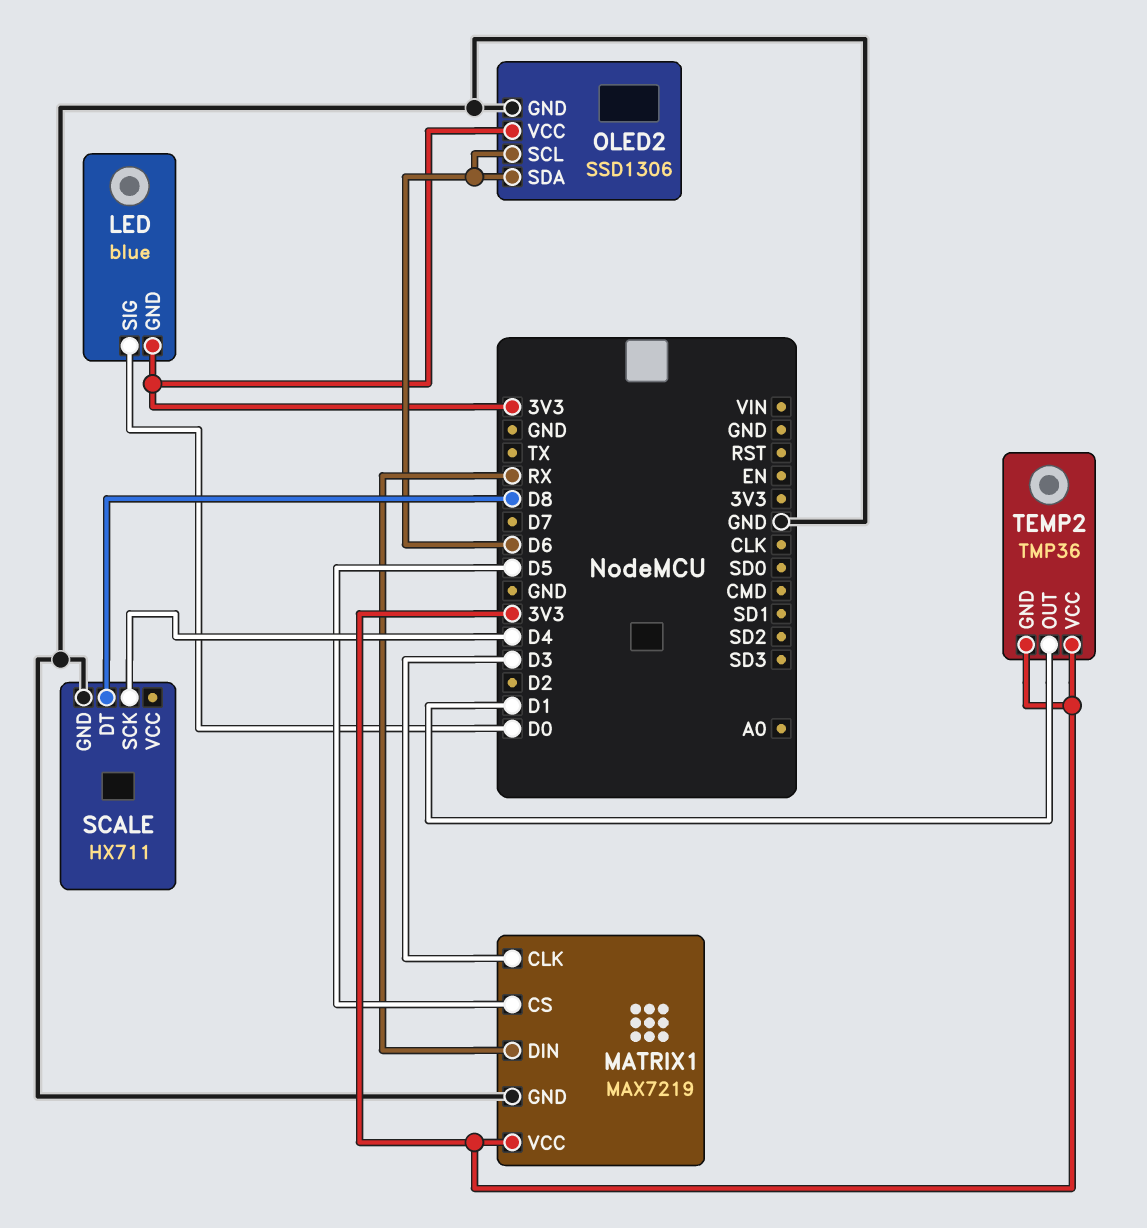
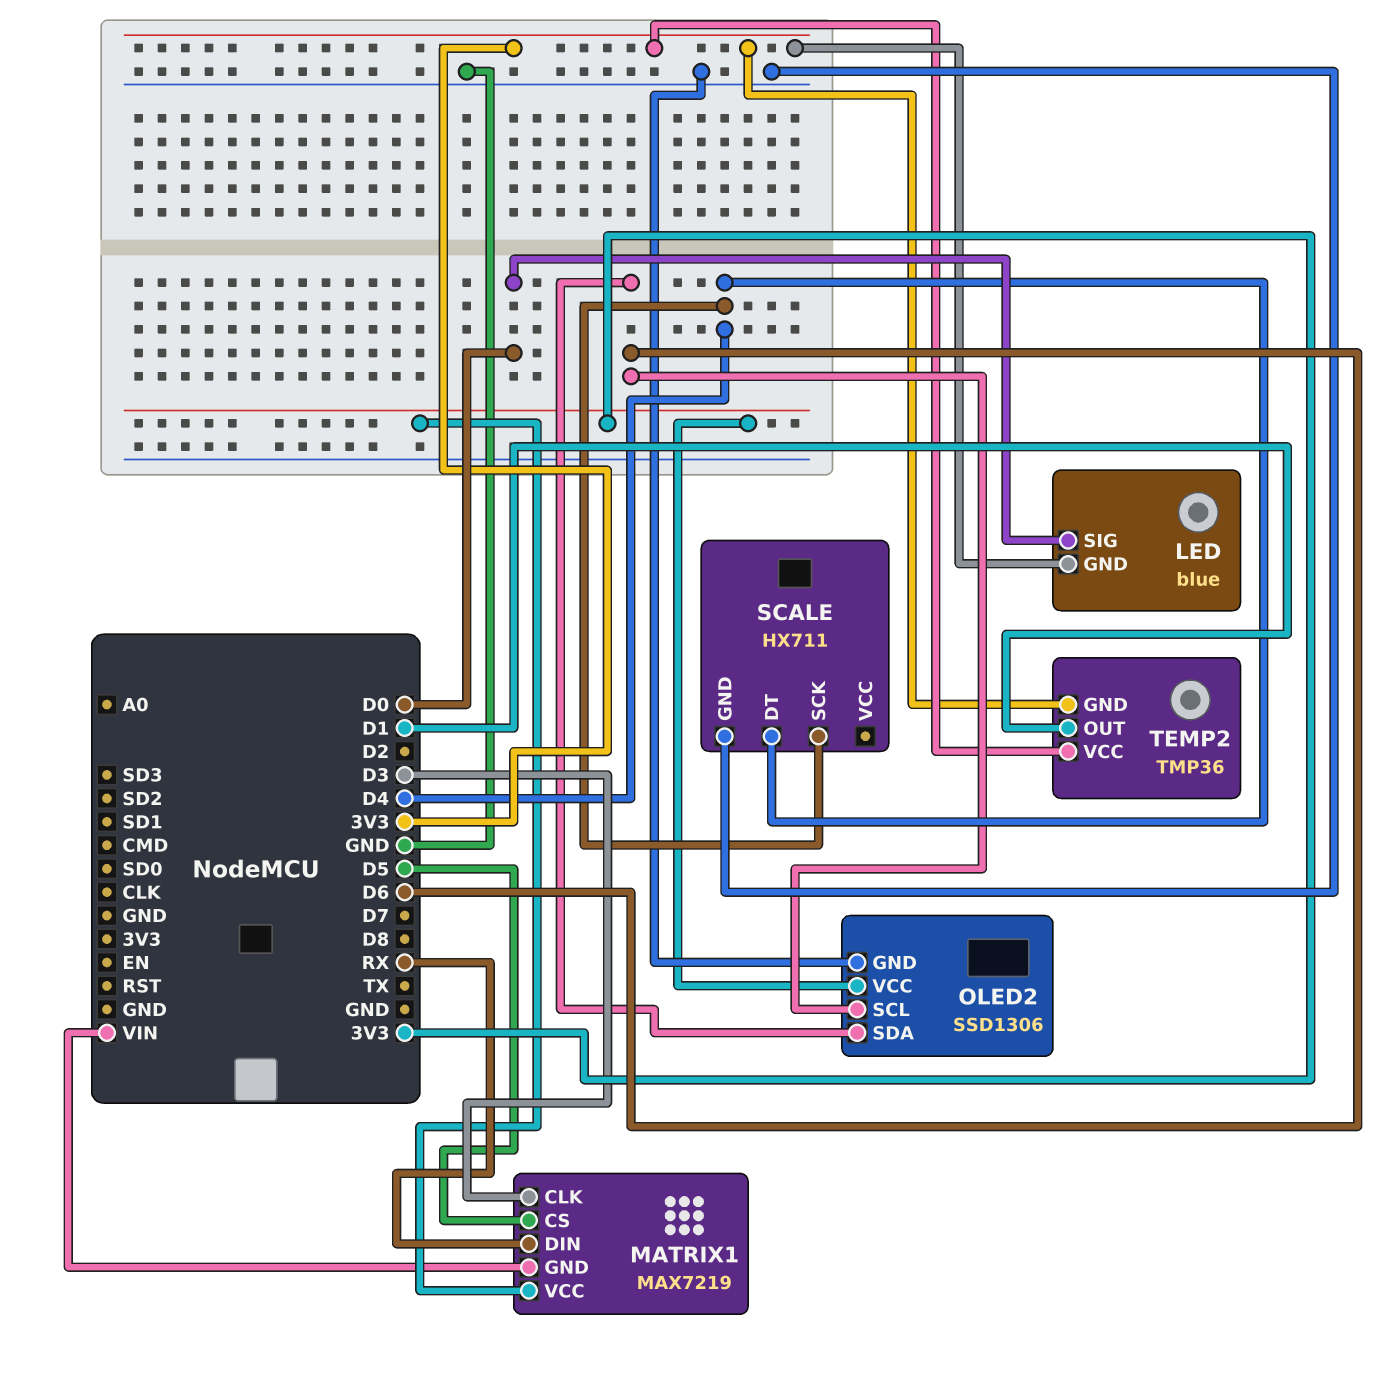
MATRIX1 pin GND: GND -> VIN
SCALE pin DT: D8 -> D4

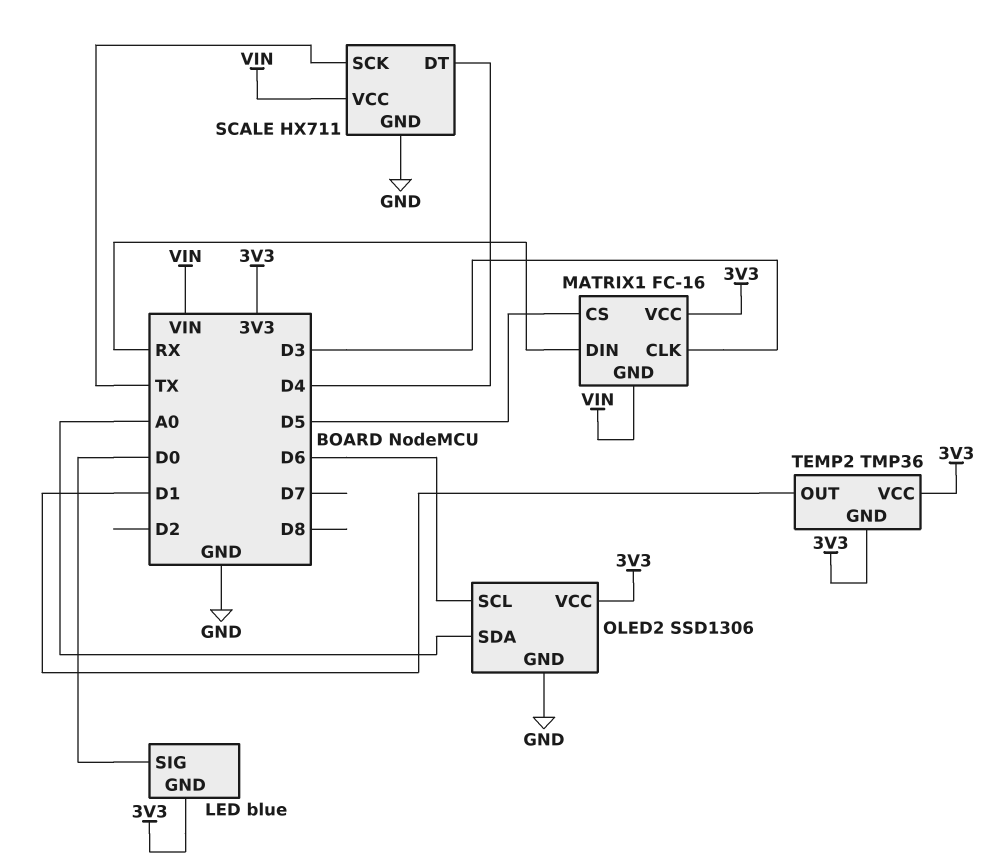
MATRIX1: MAX7219 -> FC-16
OLED2 pin SDA: D6 -> A0
SCALE pin SCK: D4 -> TX
SCALE pin VCC: none -> VIN

